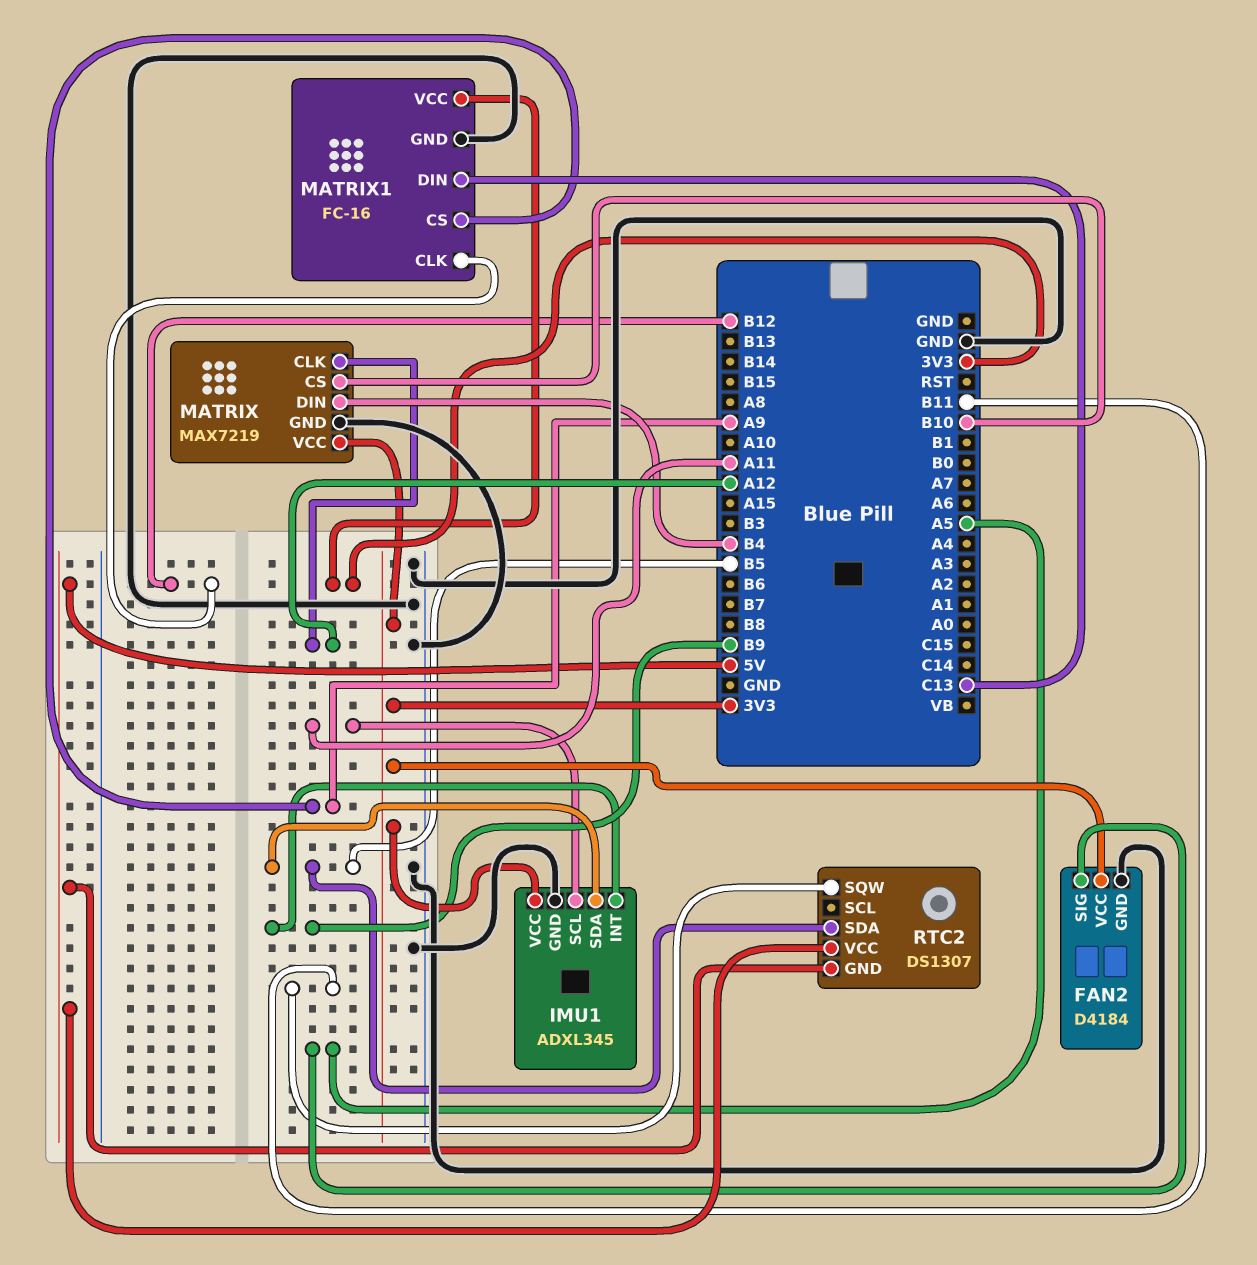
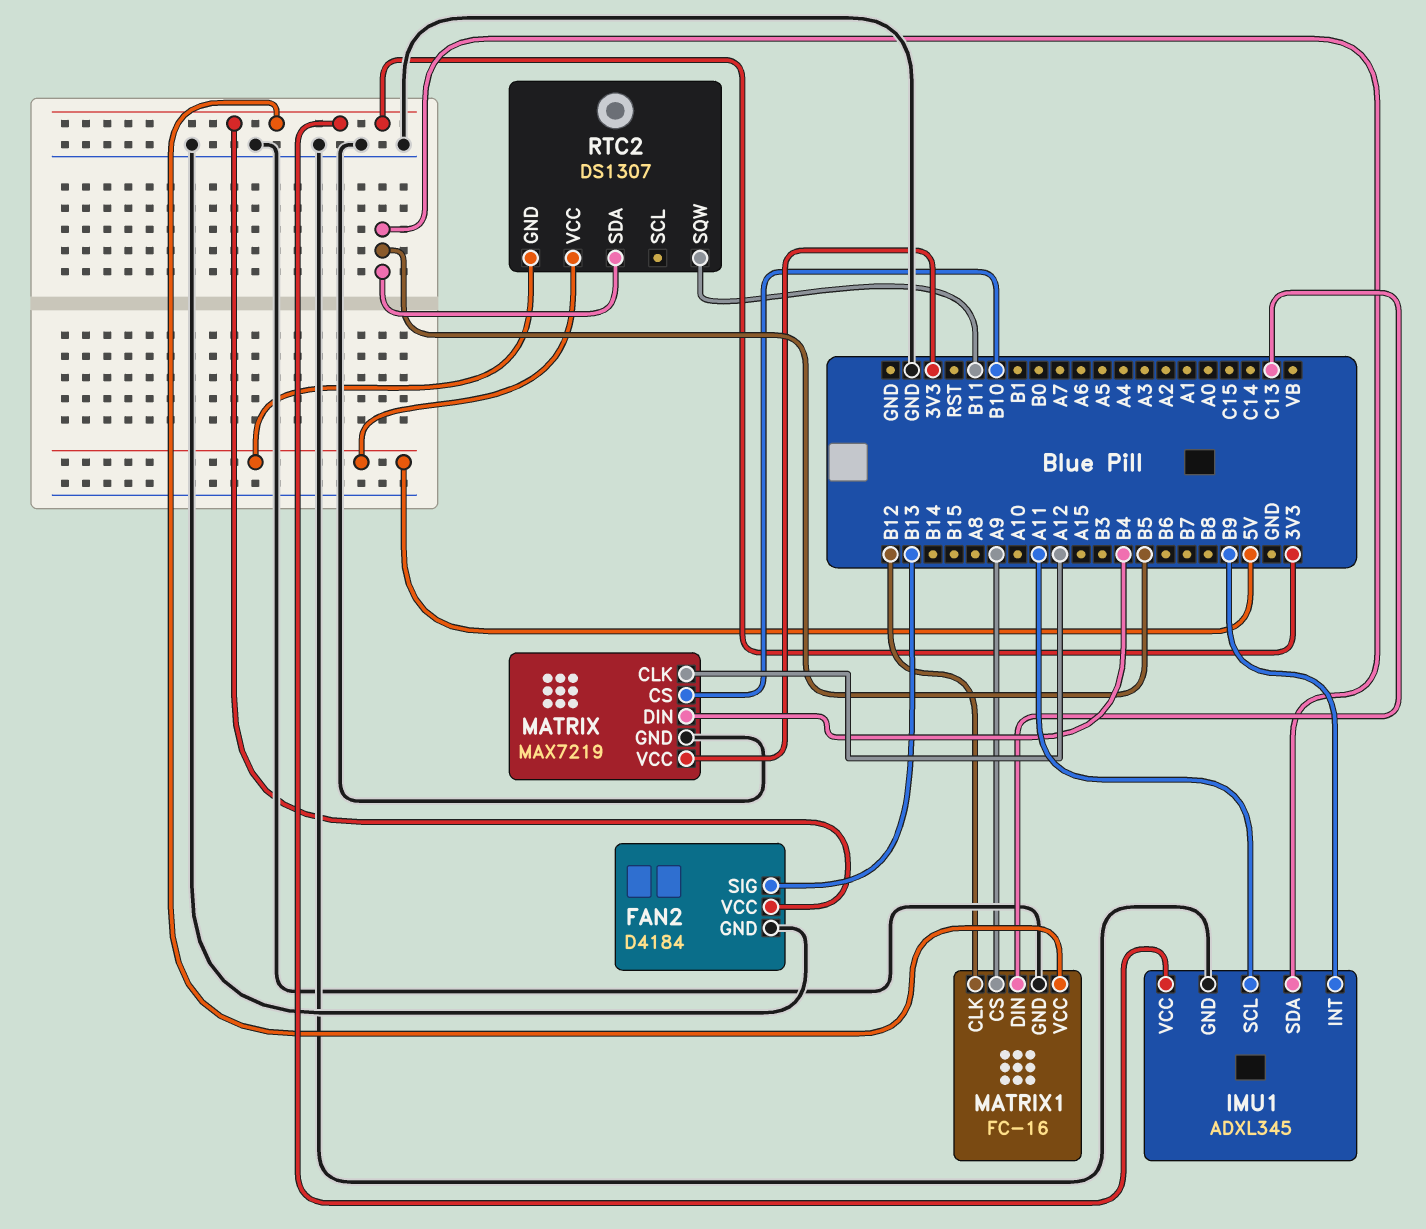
FAN2 pin SIG: A5 -> B13

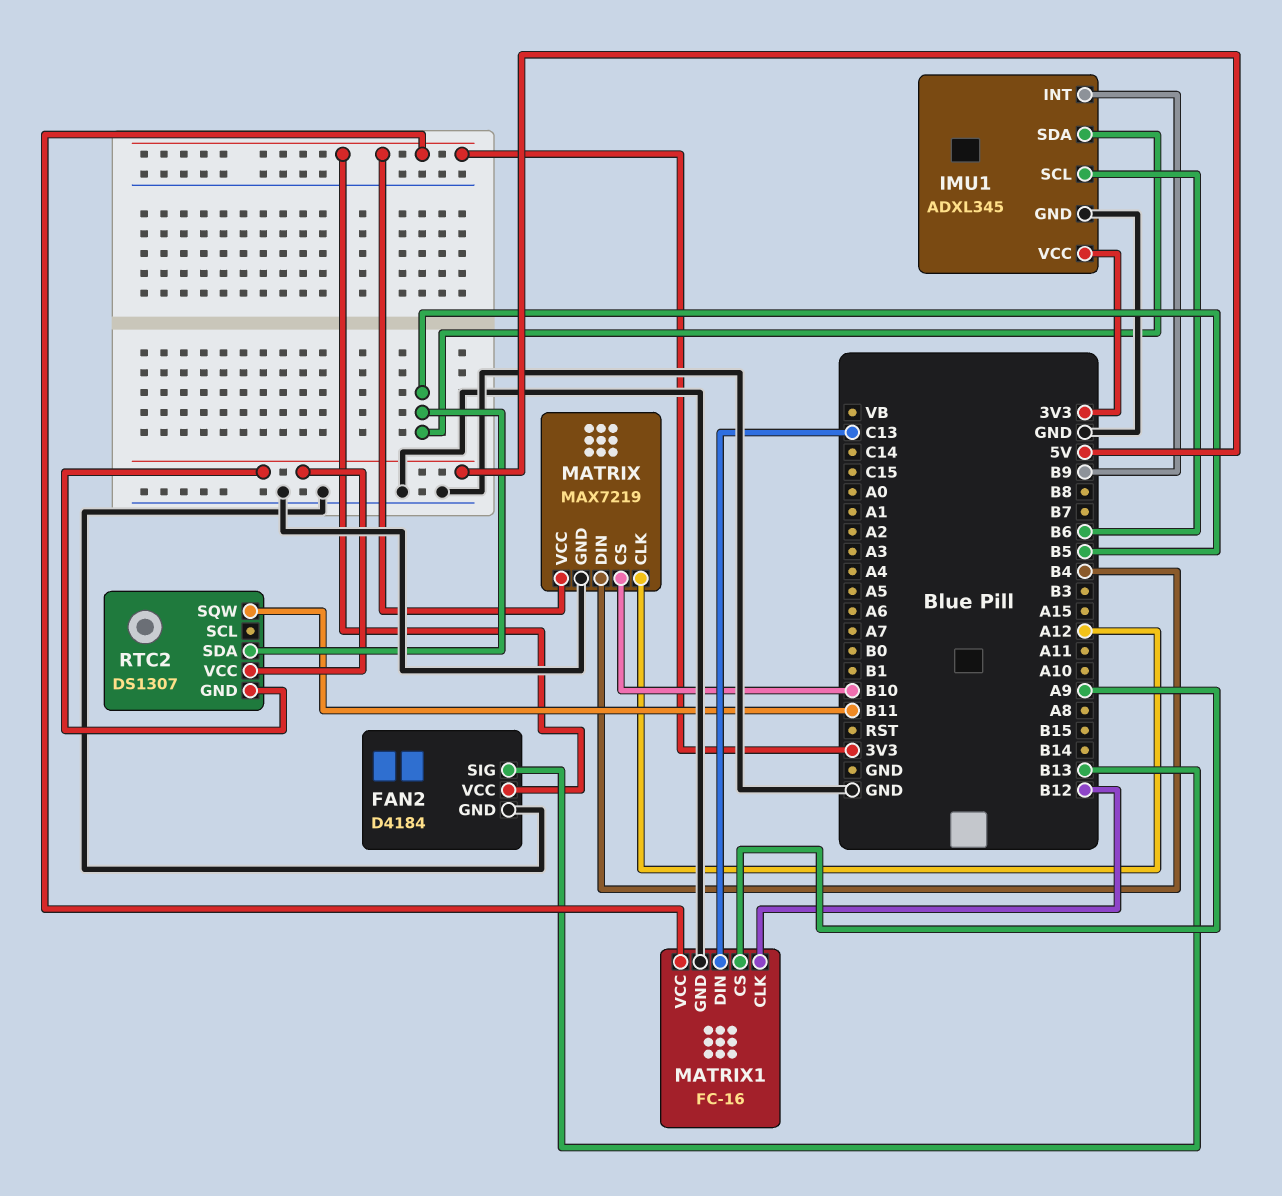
IMU1 pin SCL: A11 -> B6

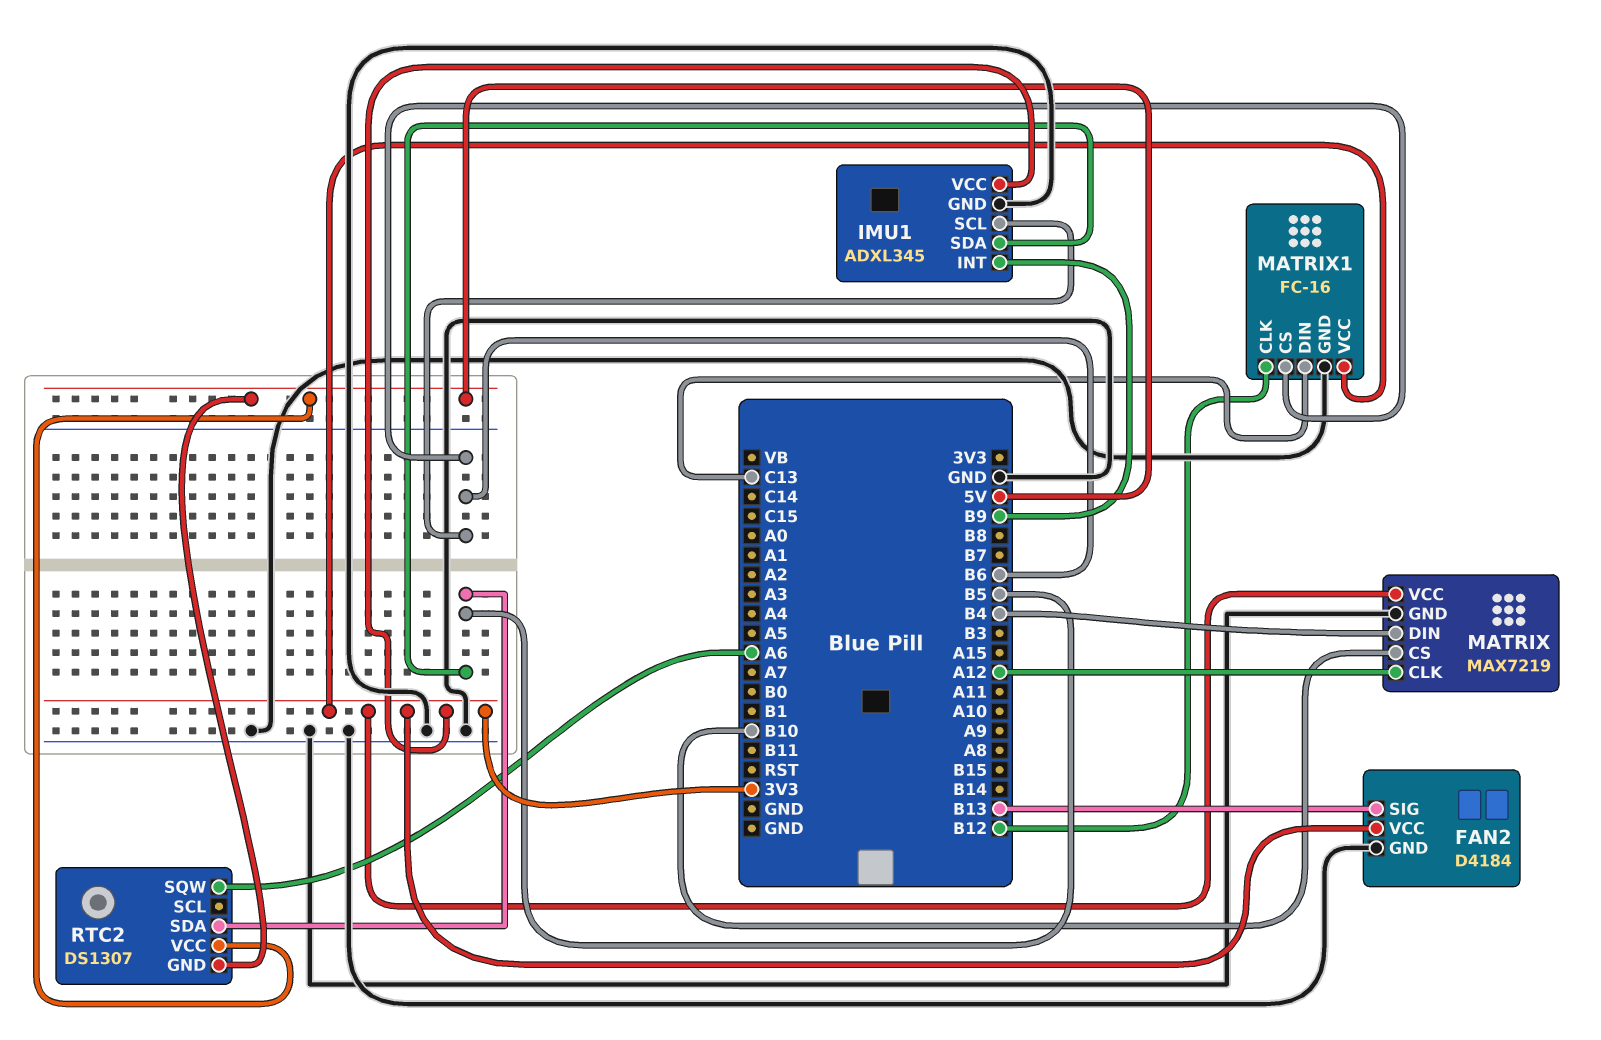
MATRIX1 pin CS: A9 -> B6
RTC2 pin SQW: B11 -> A6

